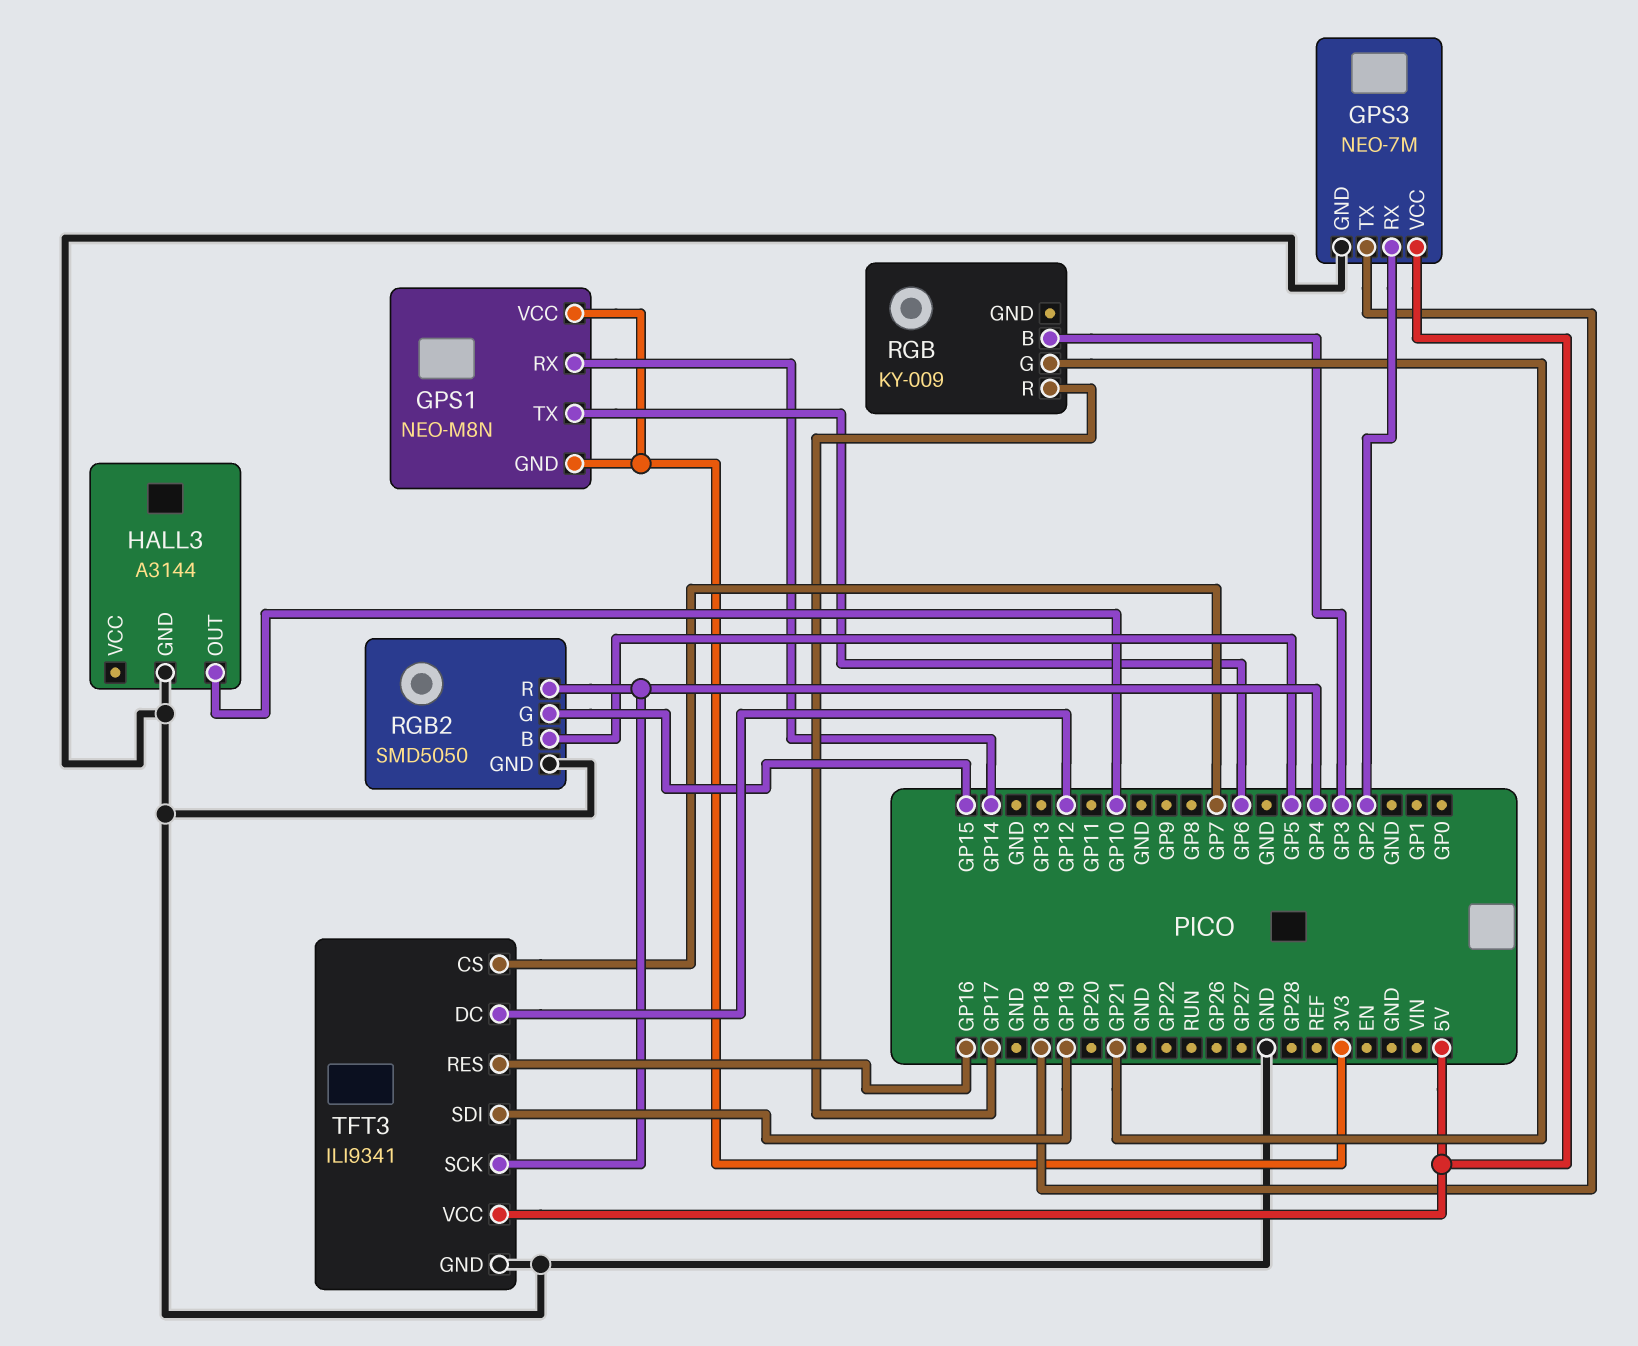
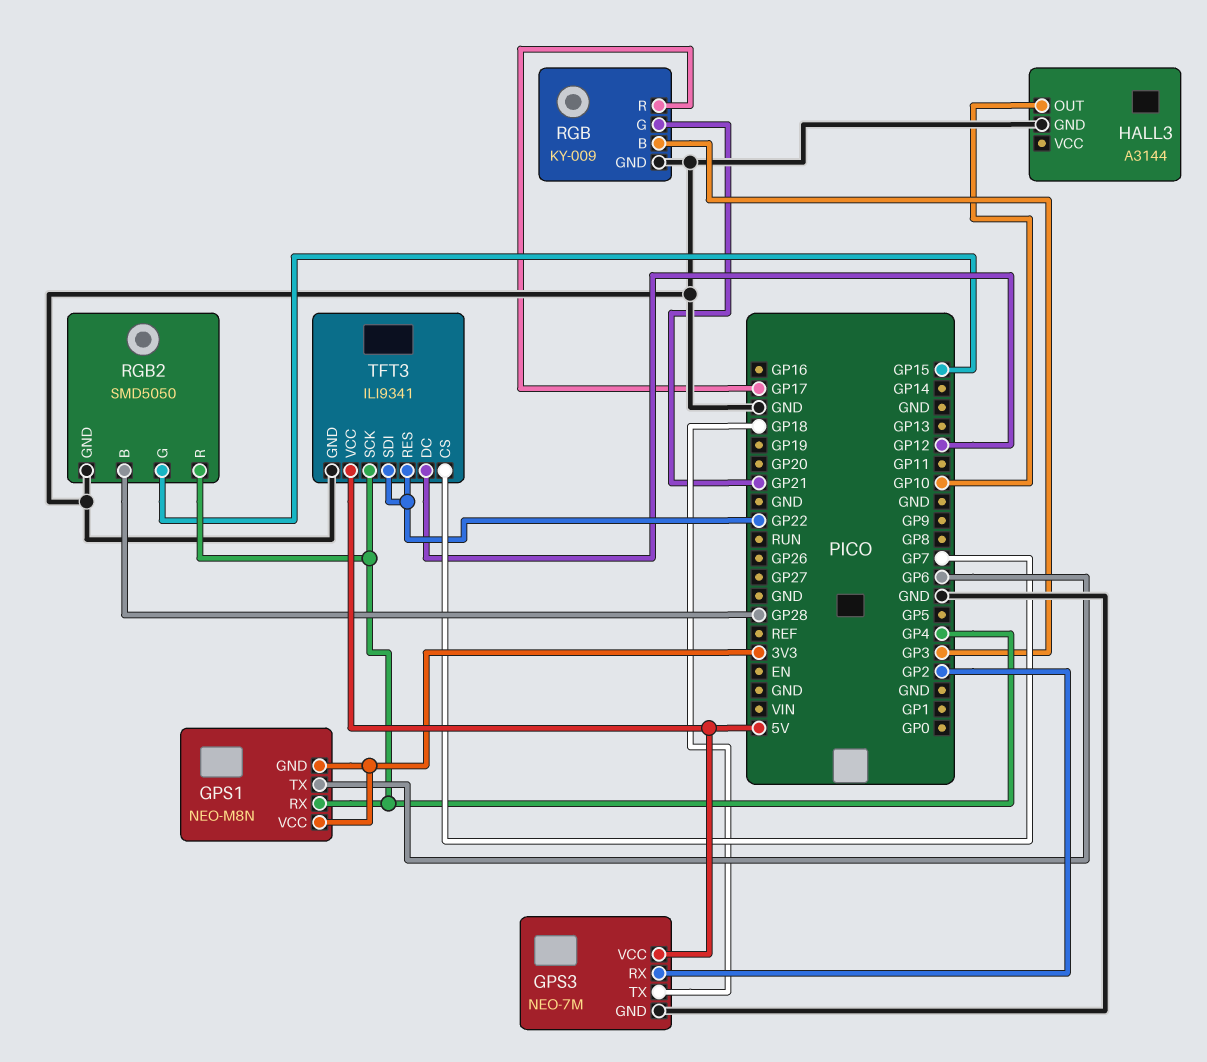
GPS1 pin RX: GP14 -> GP4
RGB pin GND: none -> GND
RGB2 pin B: GP5 -> GP28
TFT3 pin RES: GP16 -> GP22
TFT3 pin SDI: GP19 -> GP22

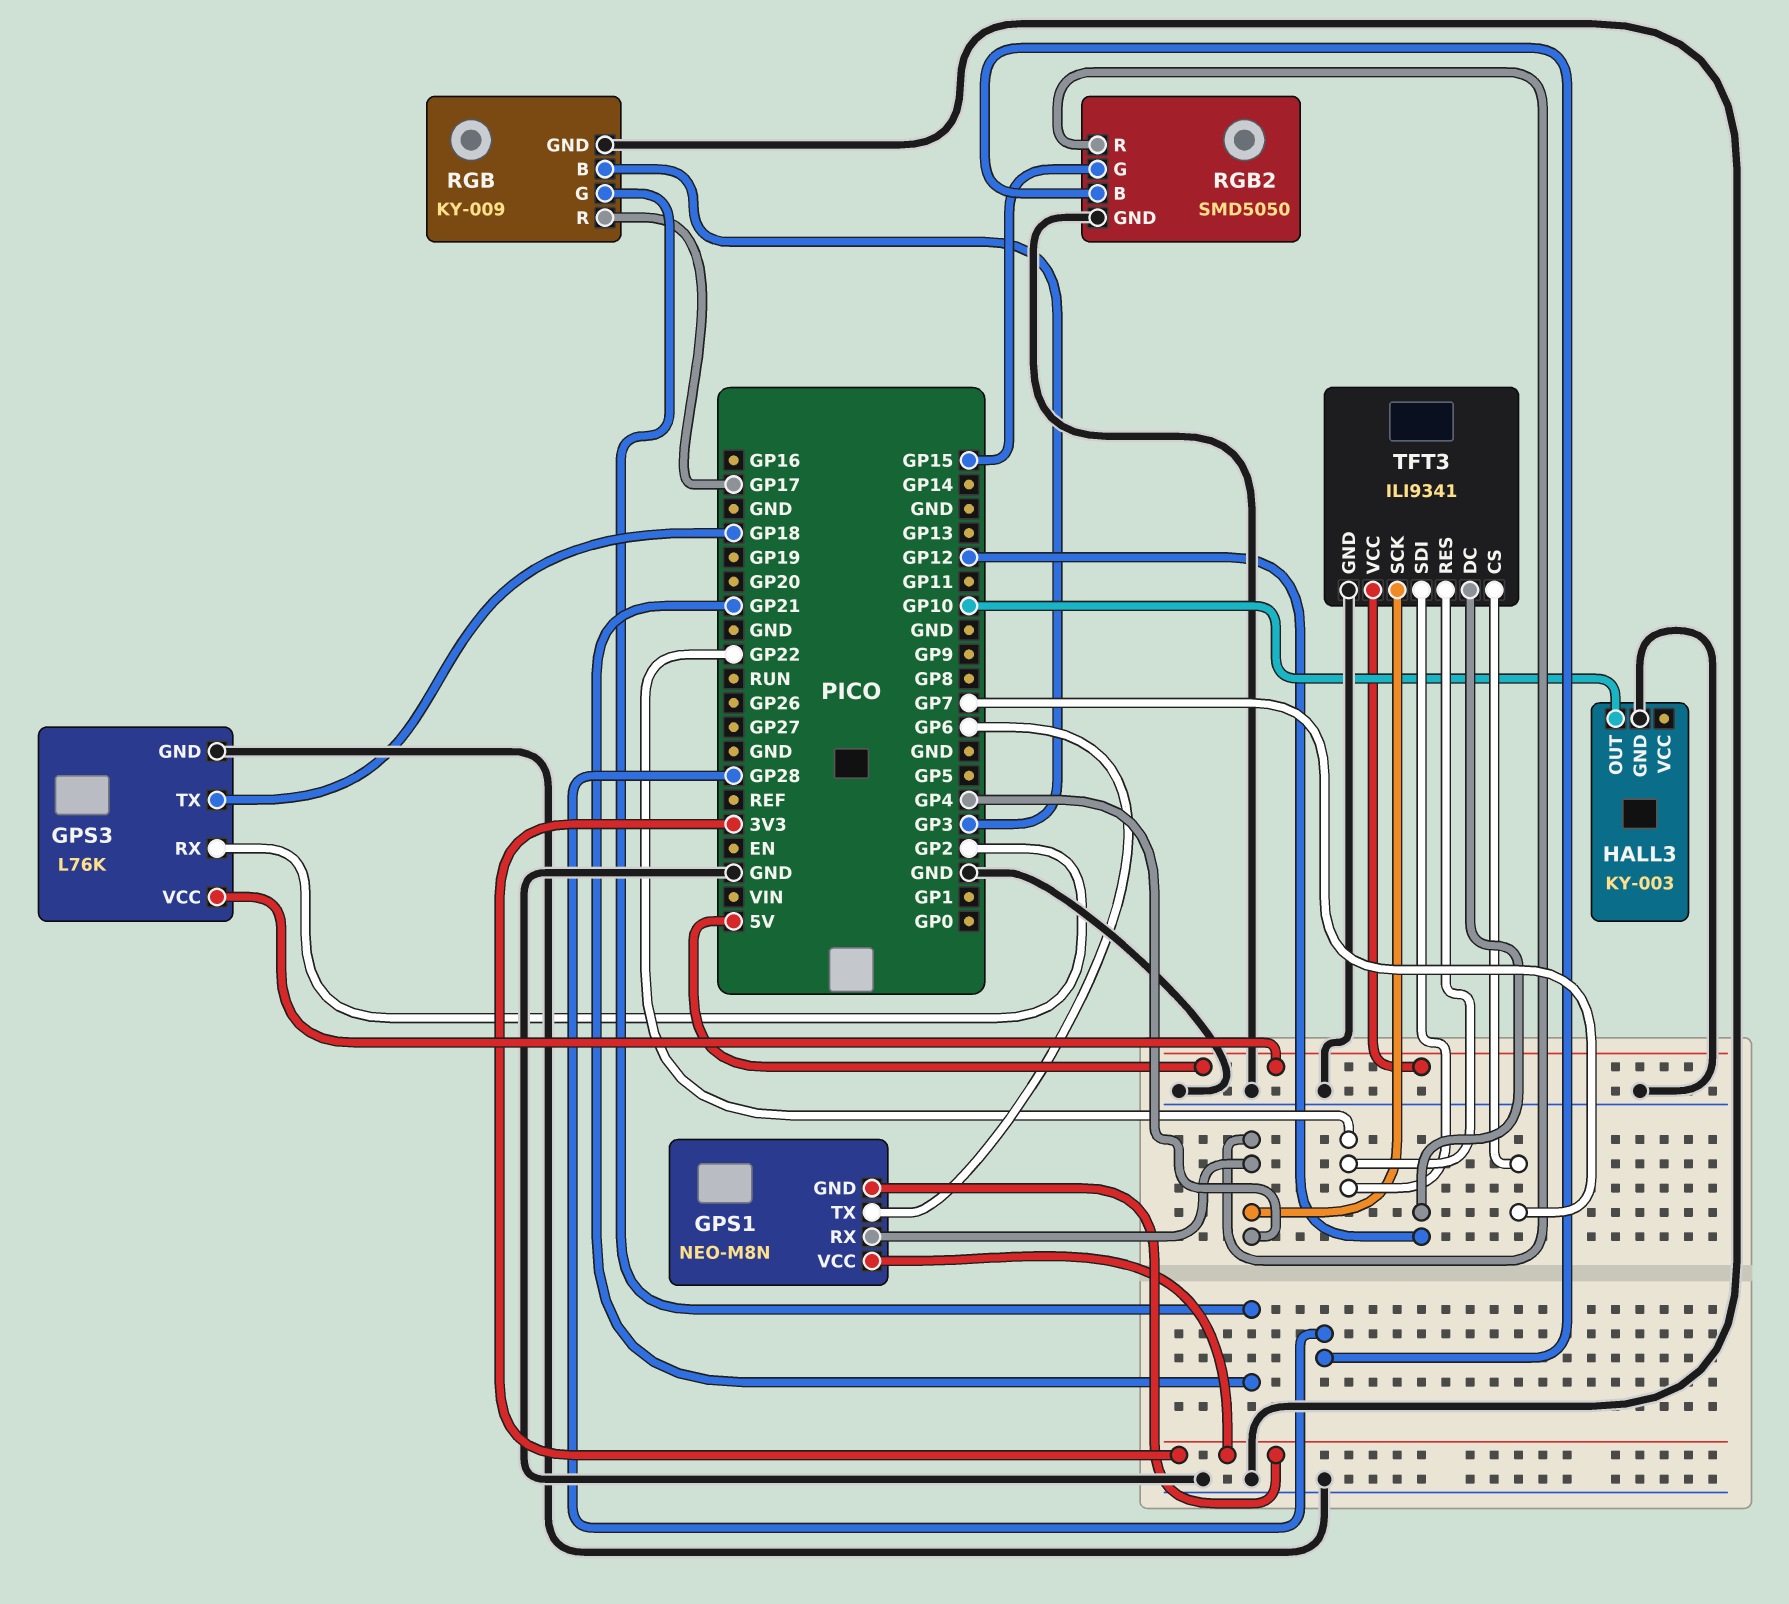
GPS3: NEO-7M -> L76K
HALL3: A3144 -> KY-003

